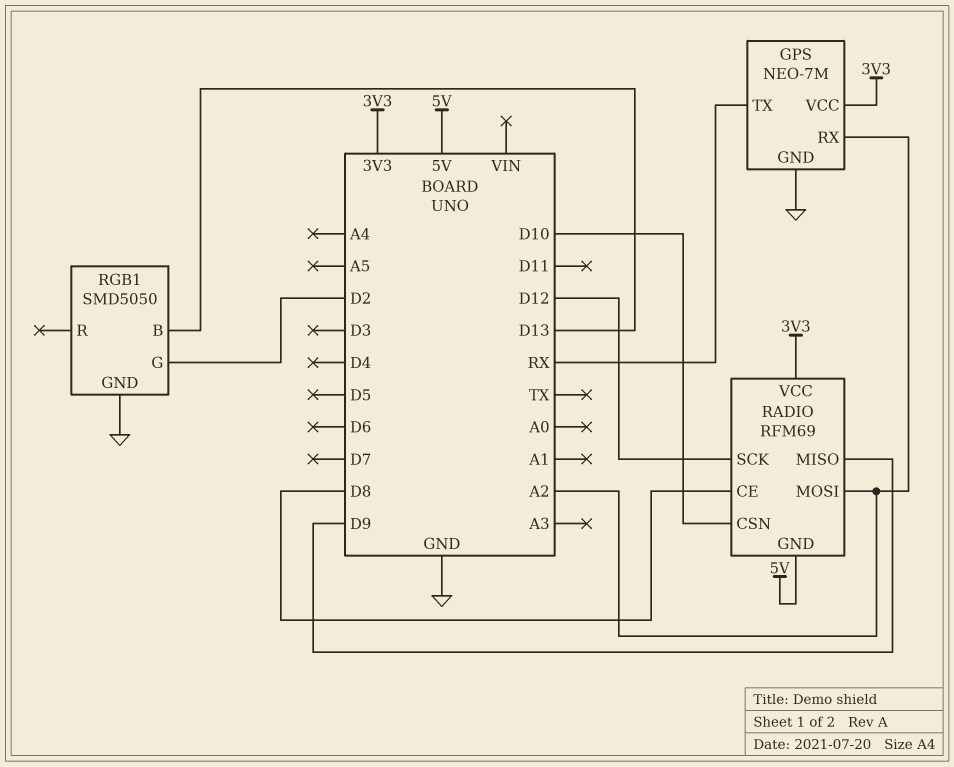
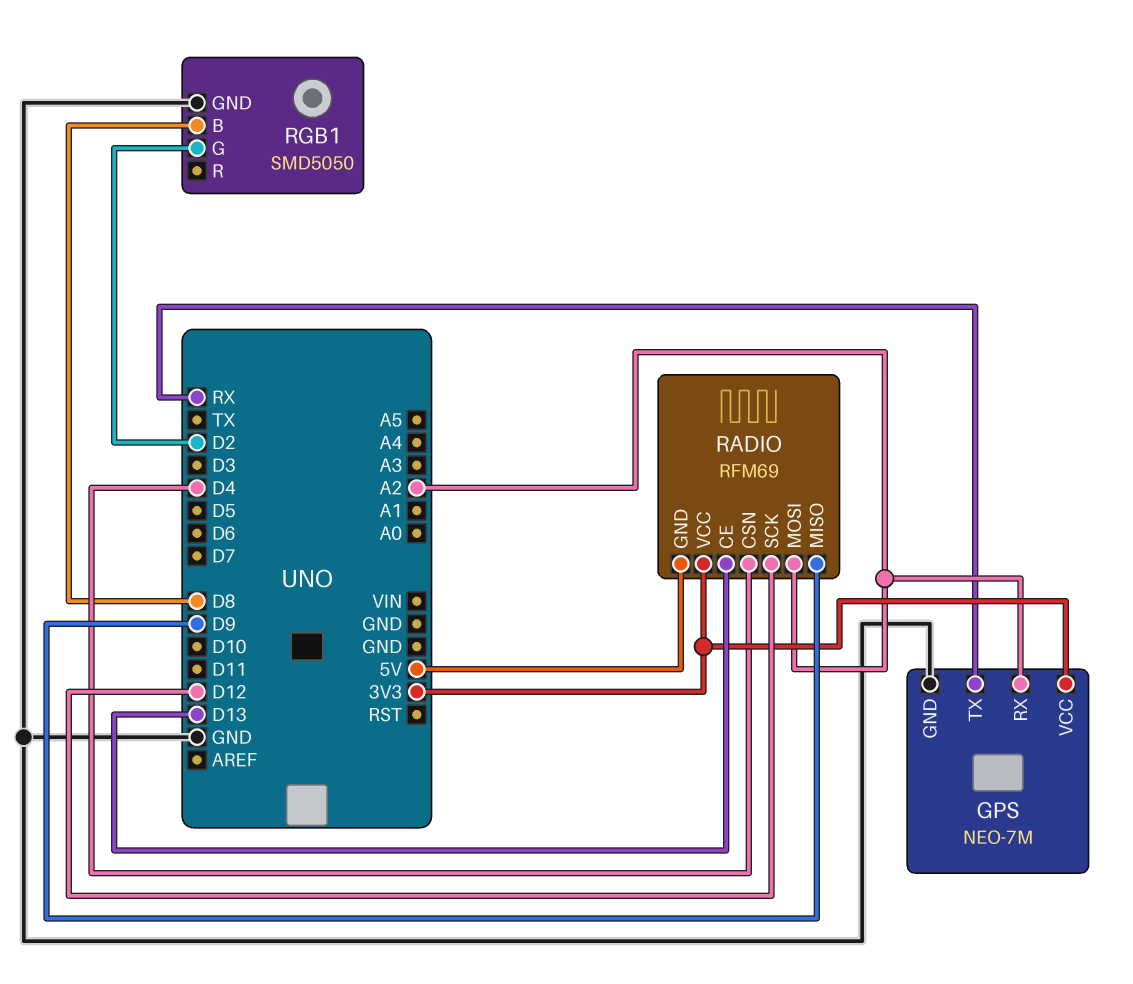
RADIO pin CE: D8 -> D13
RADIO pin CSN: D10 -> D4
RGB1 pin B: D13 -> D8

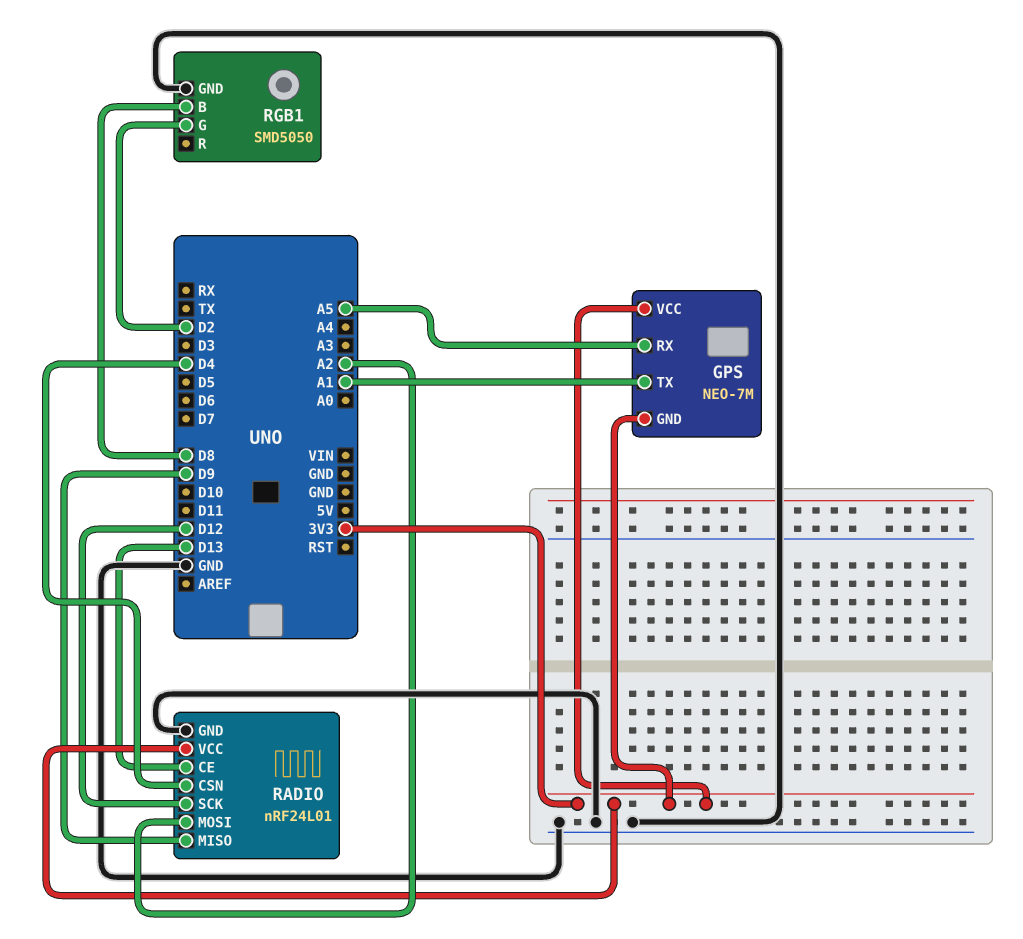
GPS pin GND: GND -> 3V3
GPS pin RX: A2 -> A5
GPS pin TX: RX -> A1
RADIO: RFM69 -> nRF24L01
RADIO pin GND: 5V -> GND

